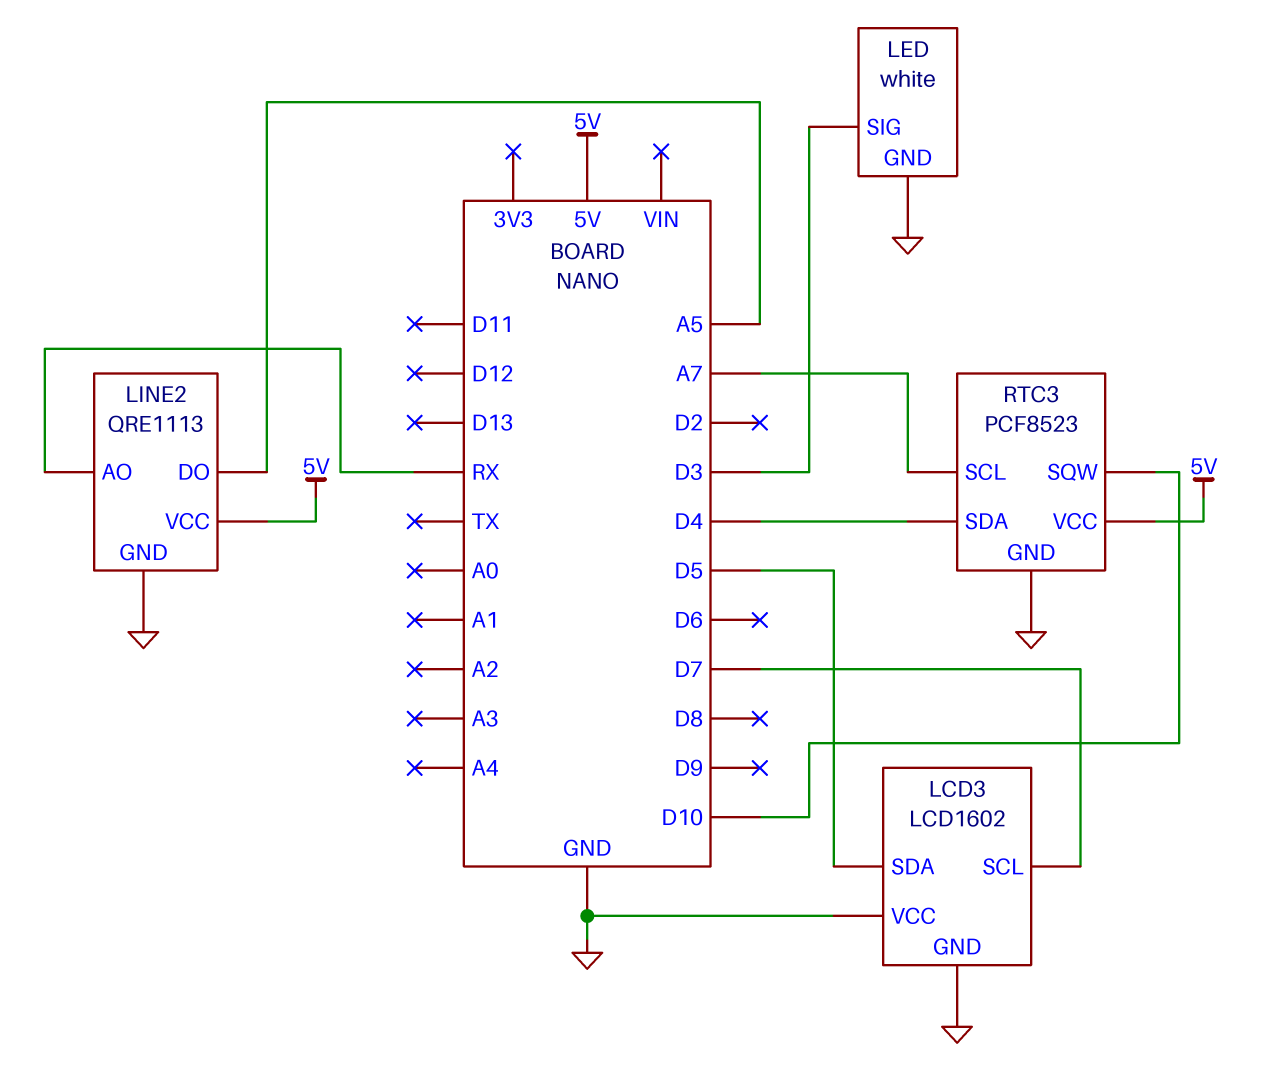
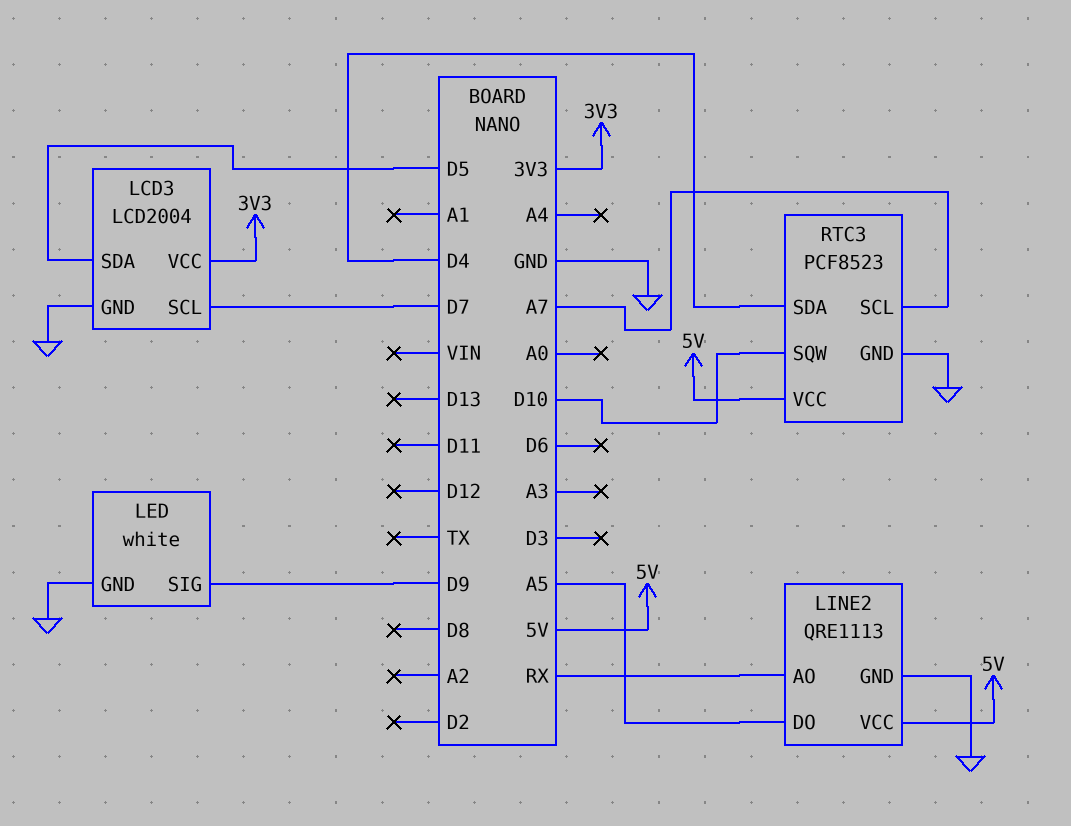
LCD3: LCD1602 -> LCD2004
LCD3 pin VCC: GND -> 3V3
LED pin SIG: D3 -> D9

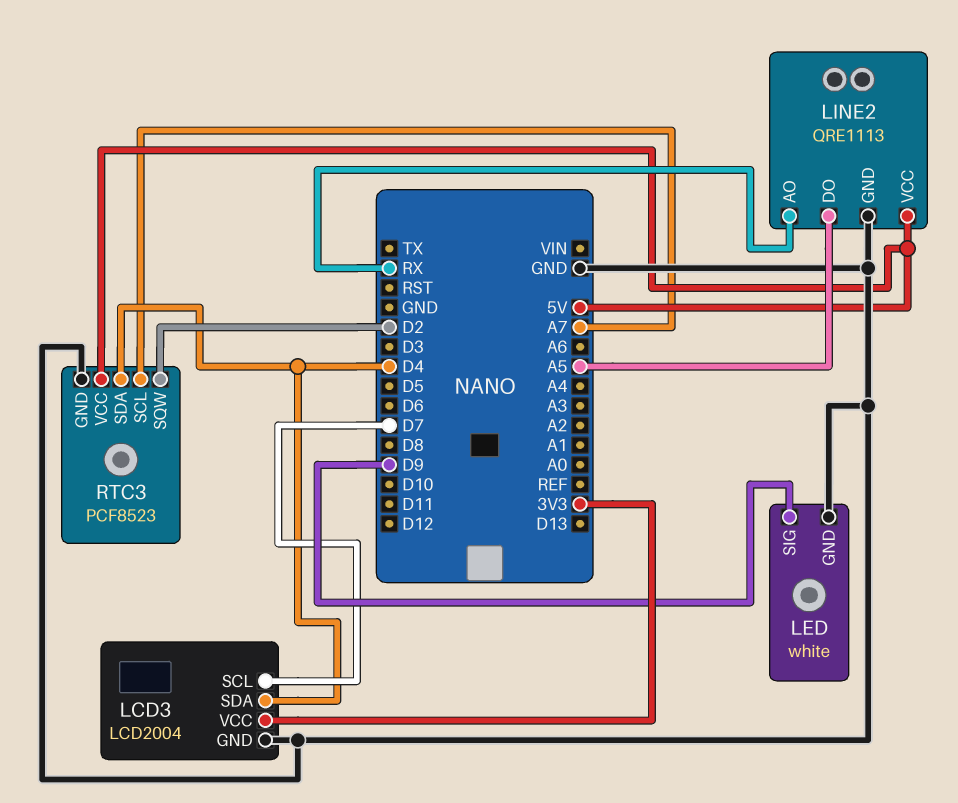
LCD3 pin SDA: D5 -> D4
RTC3 pin SQW: D10 -> D2

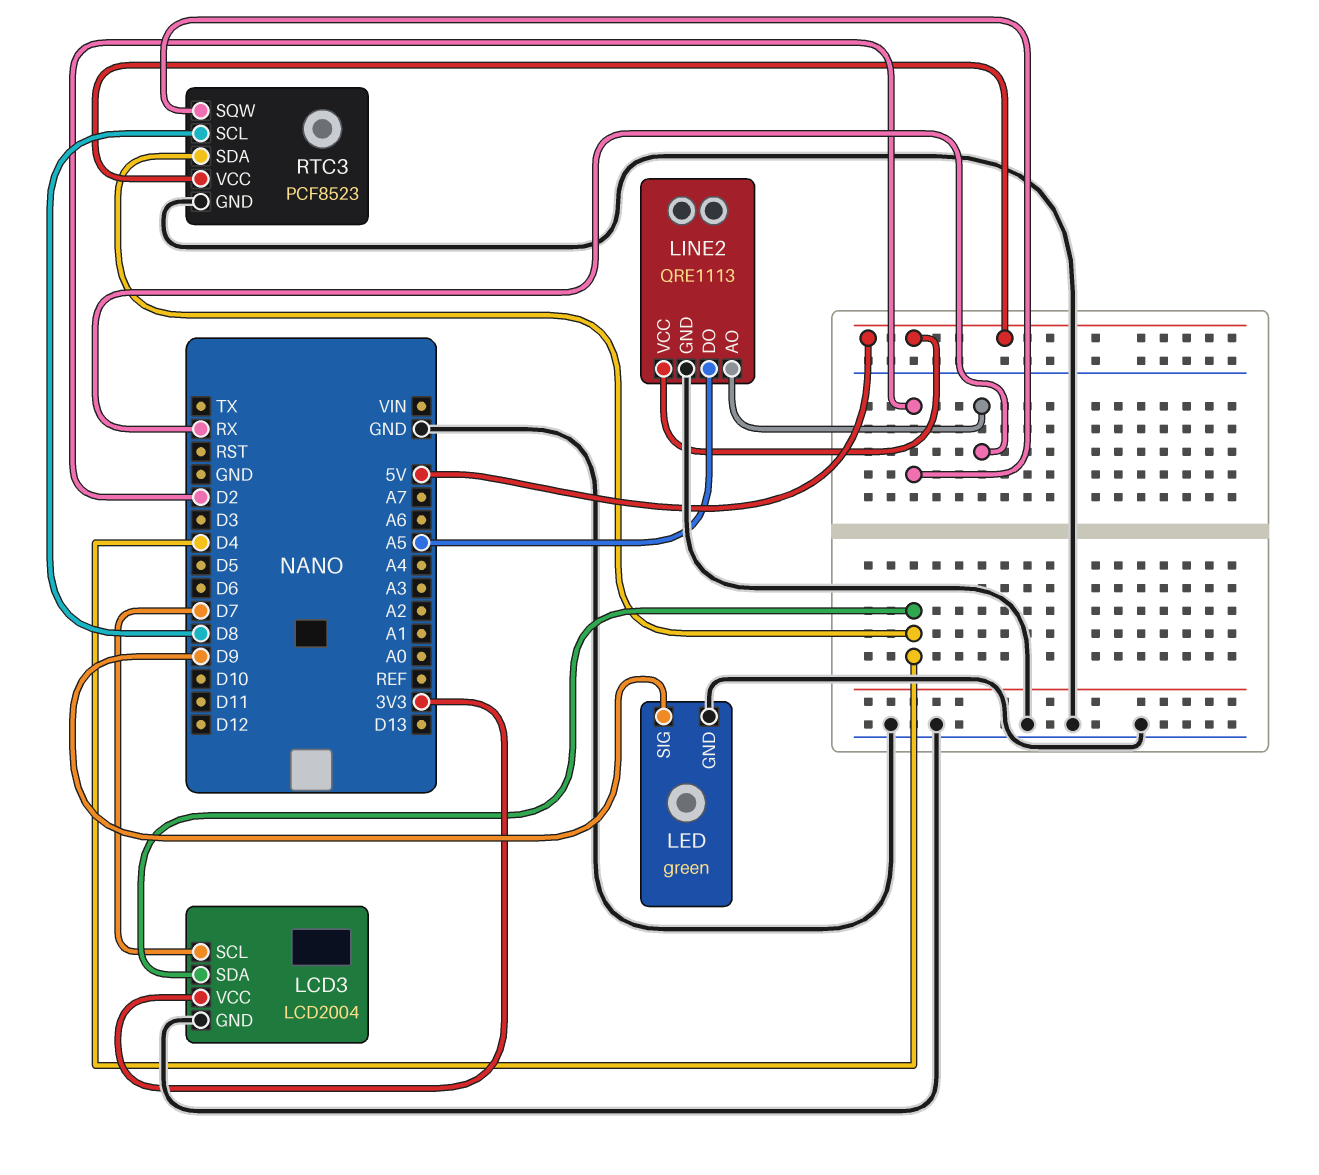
LED: white -> green
RTC3 pin SCL: A7 -> D8

